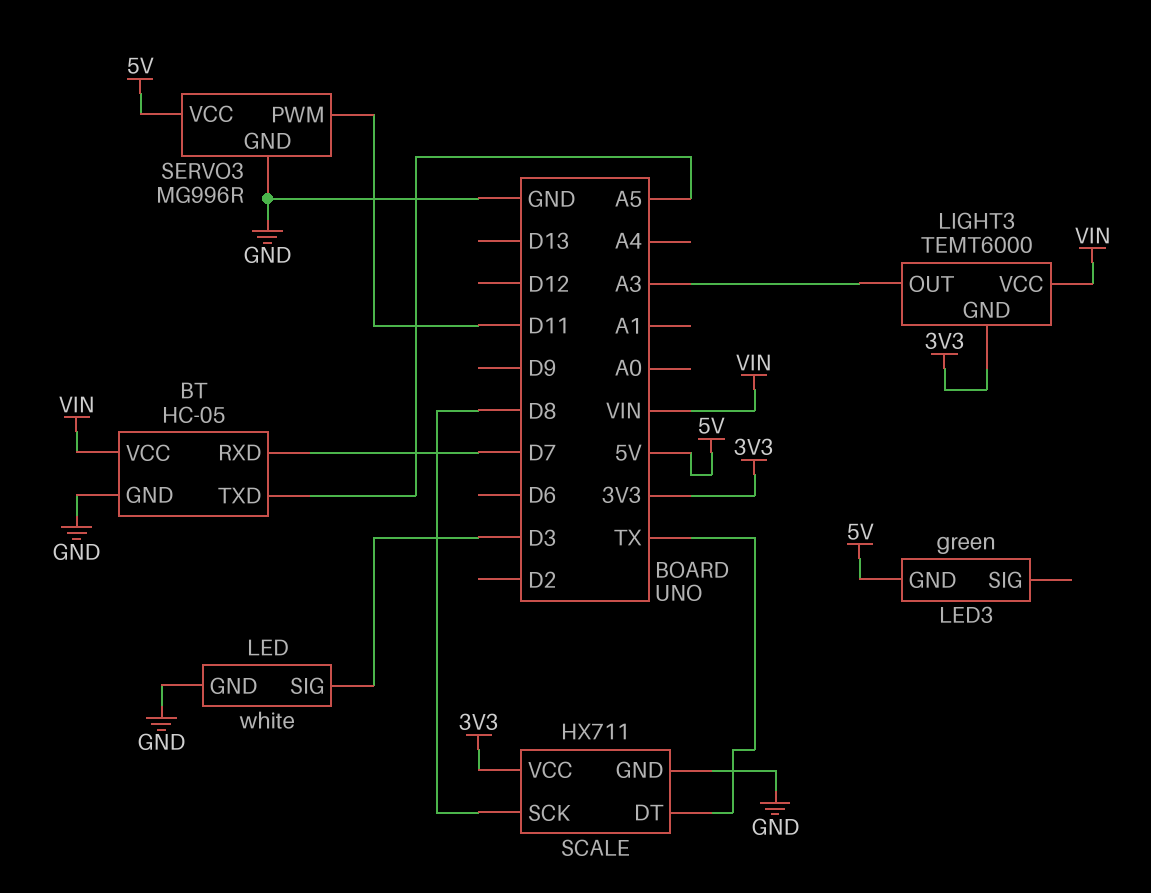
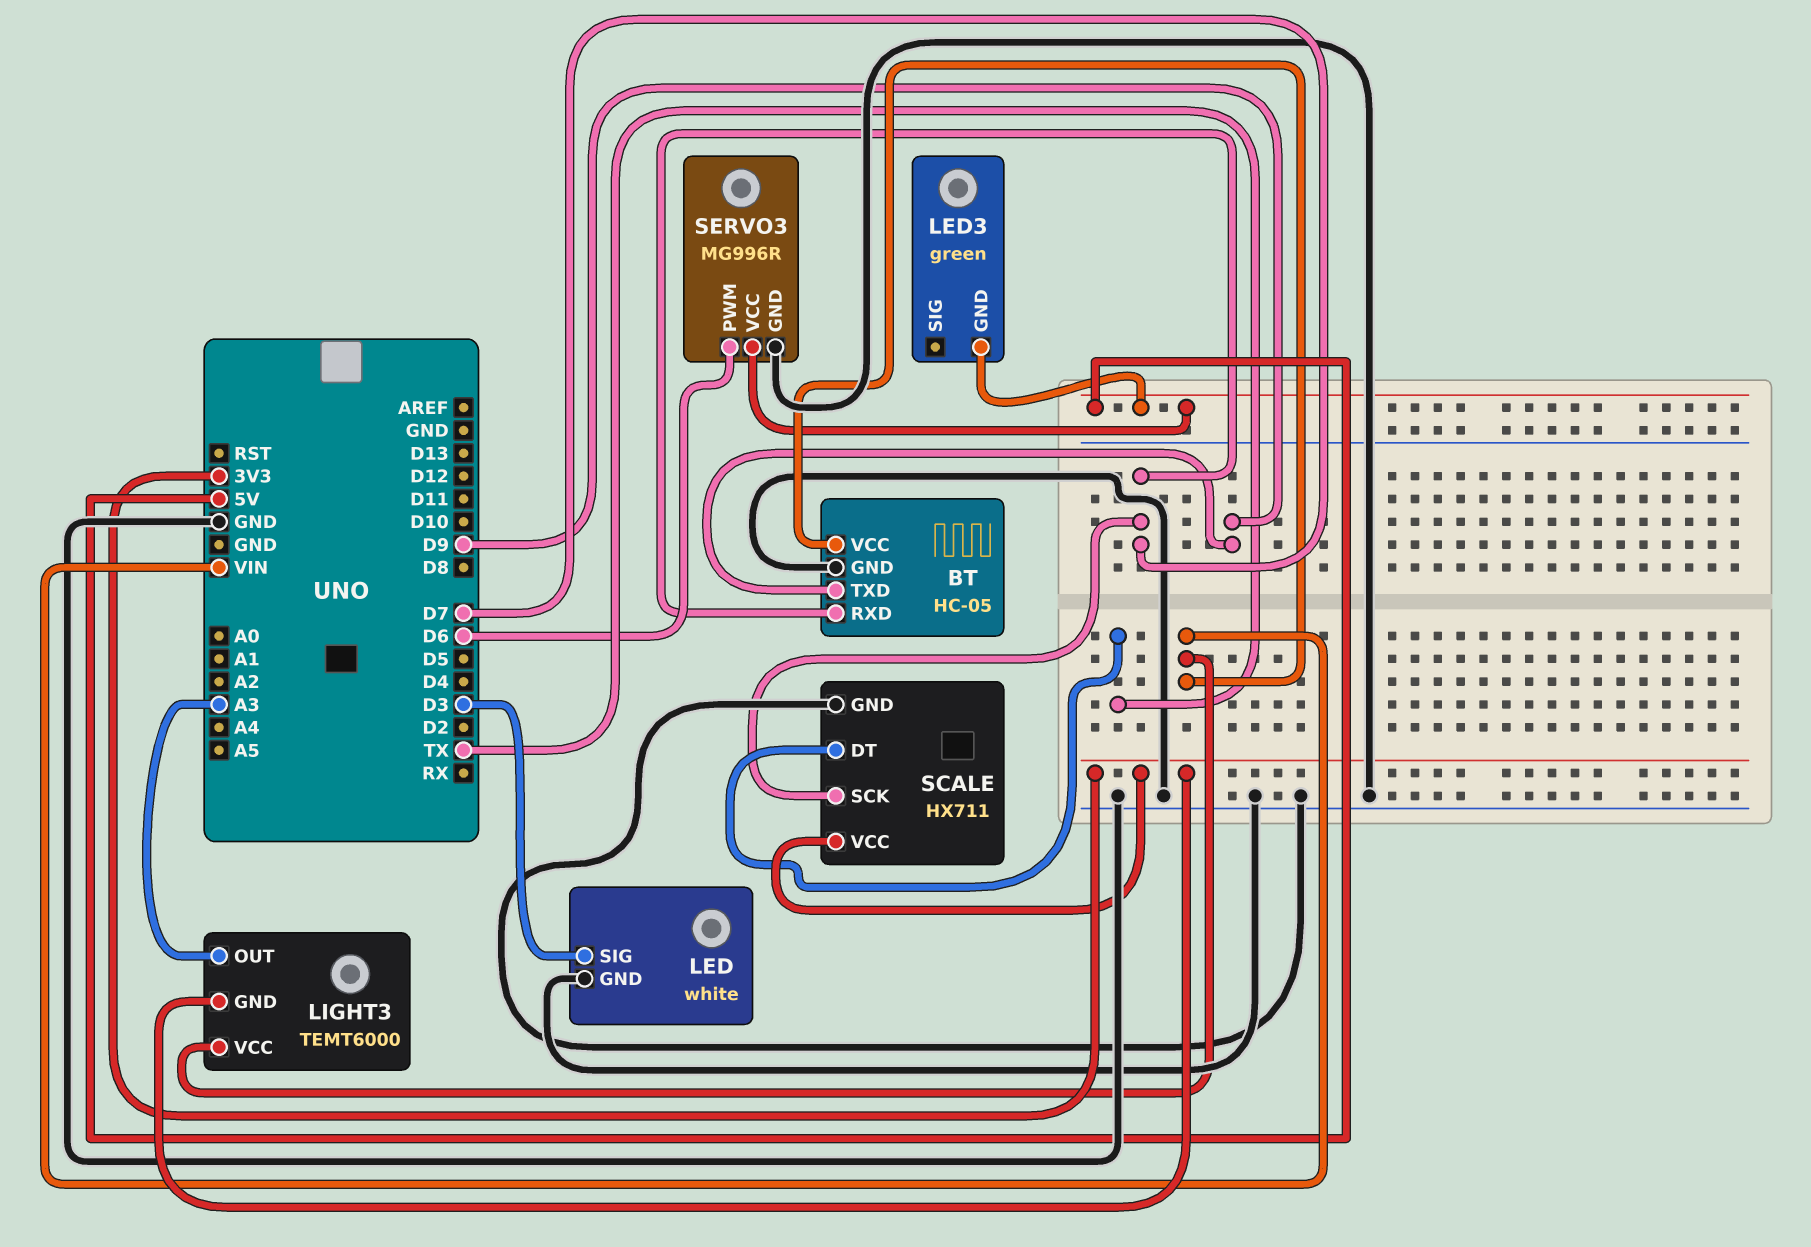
BT pin TXD: A5 -> D9
SCALE pin SCK: D8 -> D7
SERVO3 pin PWM: D11 -> D6

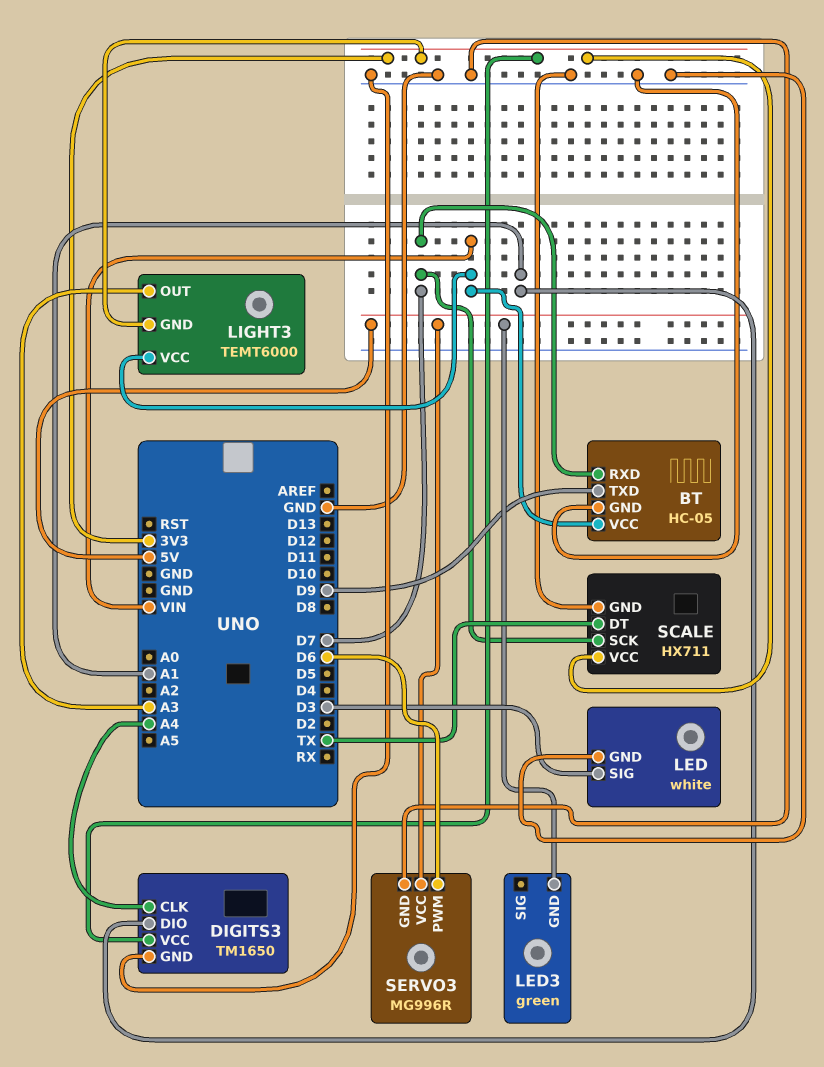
DIGITS3: none -> TM1650
DIGITS3 pin CLK: none -> A4
DIGITS3 pin DIO: none -> A1
DIGITS3 pin GND: none -> GND
DIGITS3 pin VCC: none -> 3V3

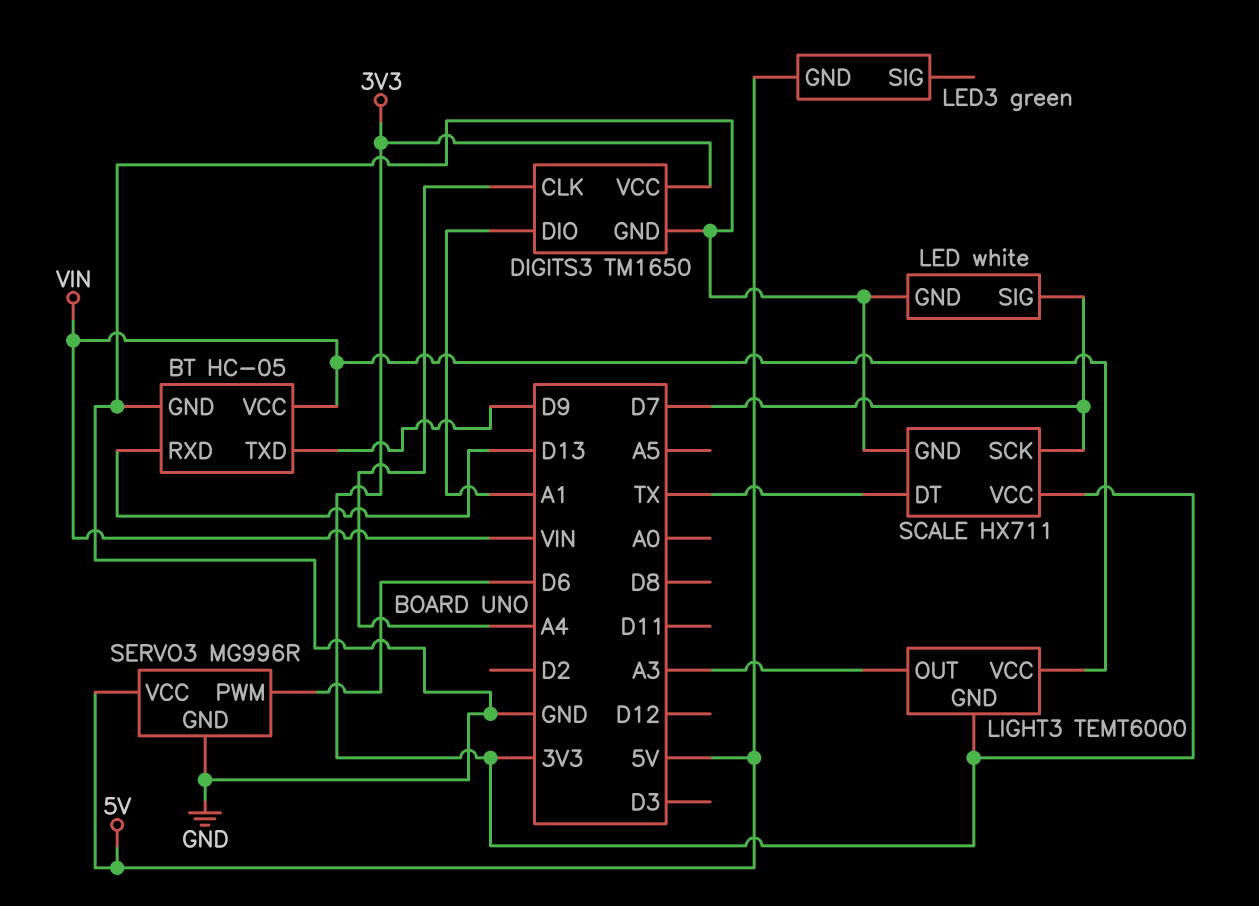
BT pin RXD: D7 -> D13
LED pin SIG: D3 -> D7

